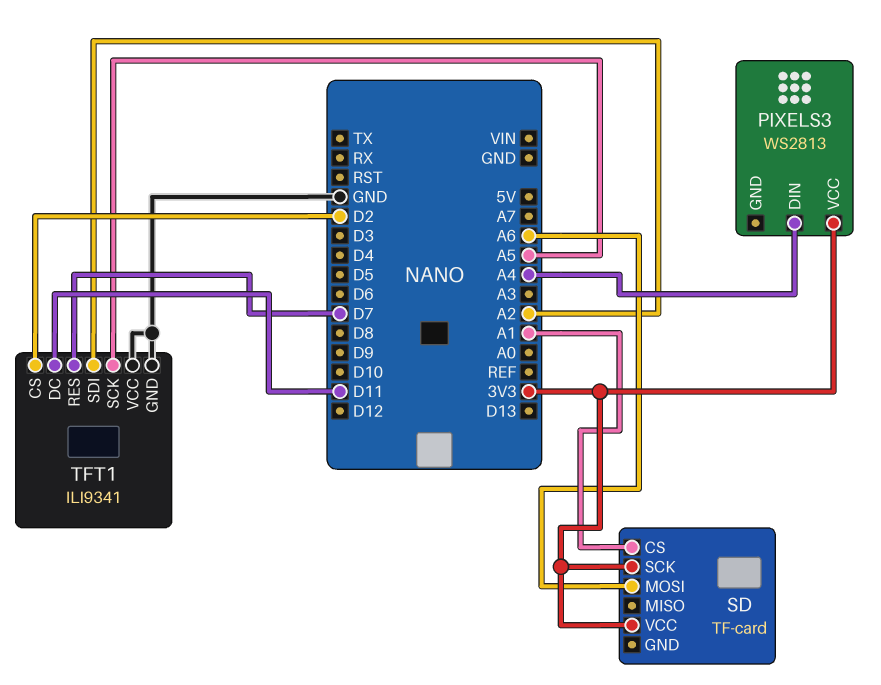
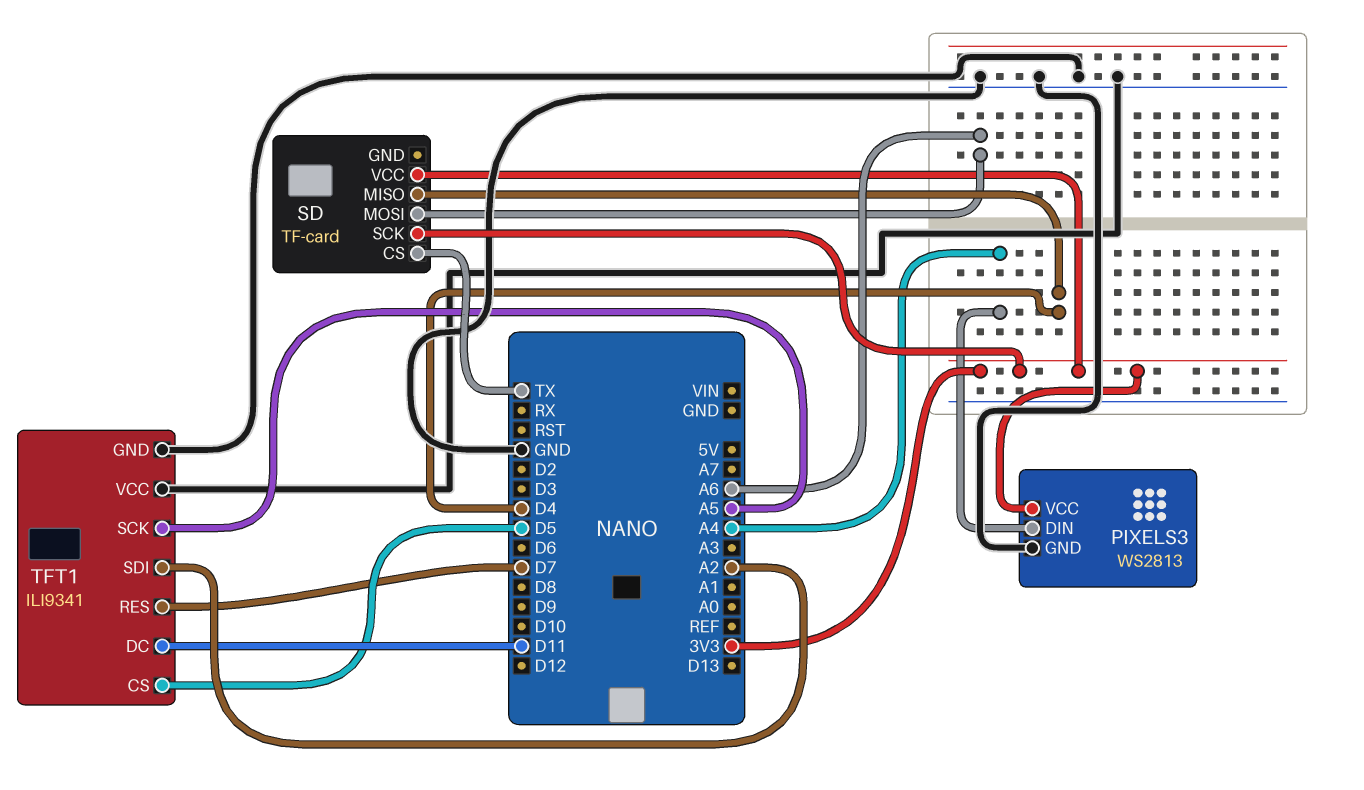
PIXELS3 pin GND: none -> GND
SD pin CS: A1 -> TX
SD pin MISO: none -> D4
TFT1 pin CS: D2 -> D5

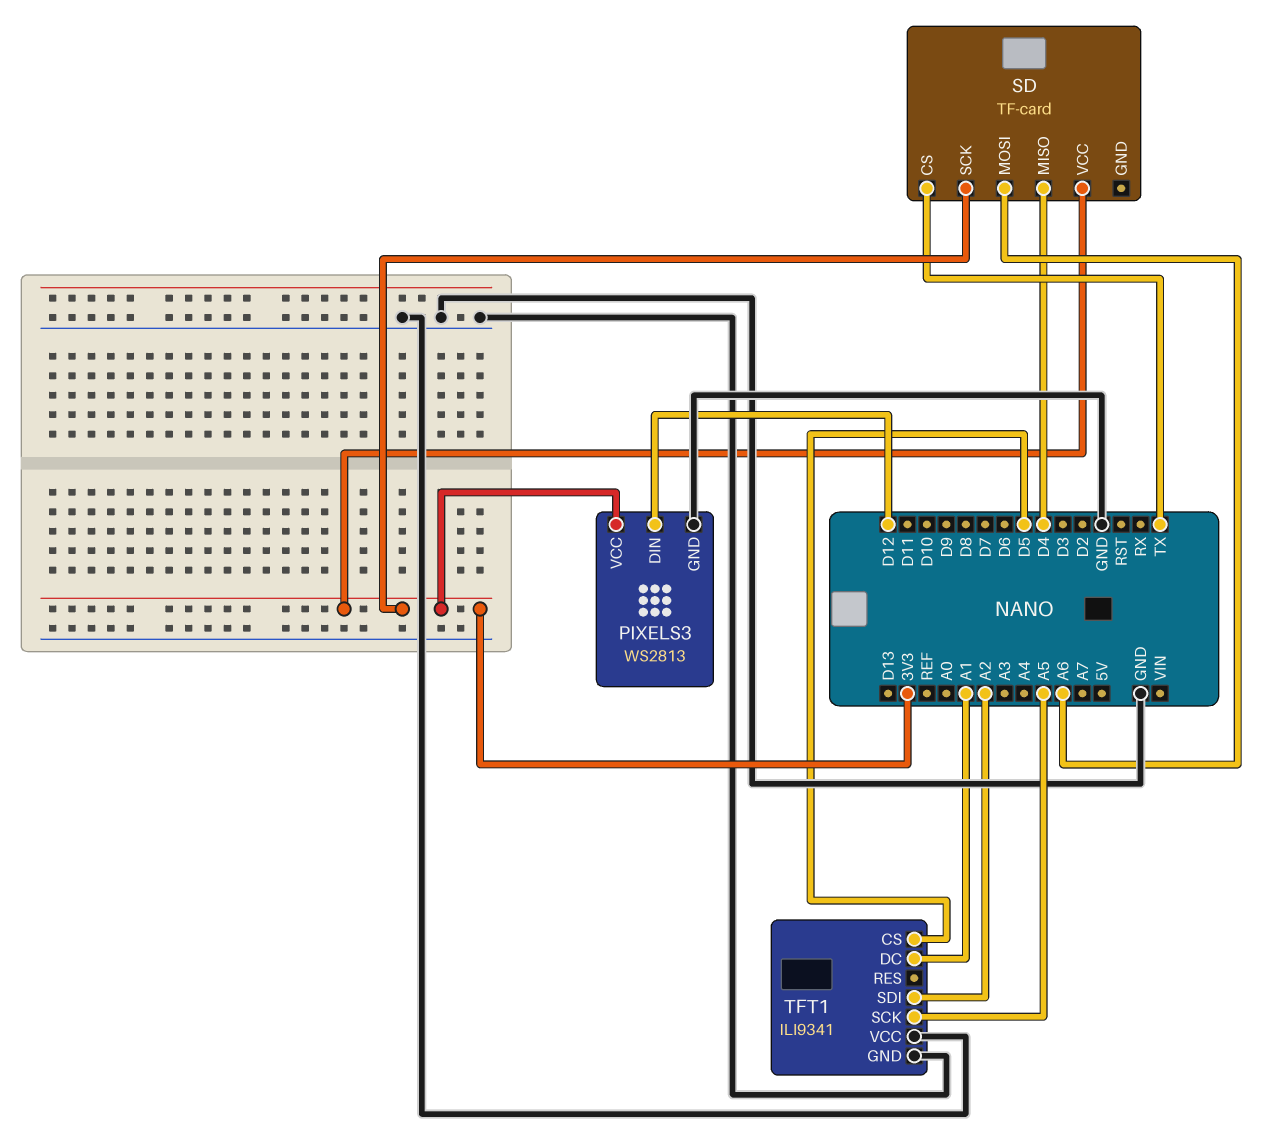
PIXELS3 pin DIN: A4 -> D12
TFT1 pin DC: D11 -> A1
TFT1 pin RES: D7 -> none

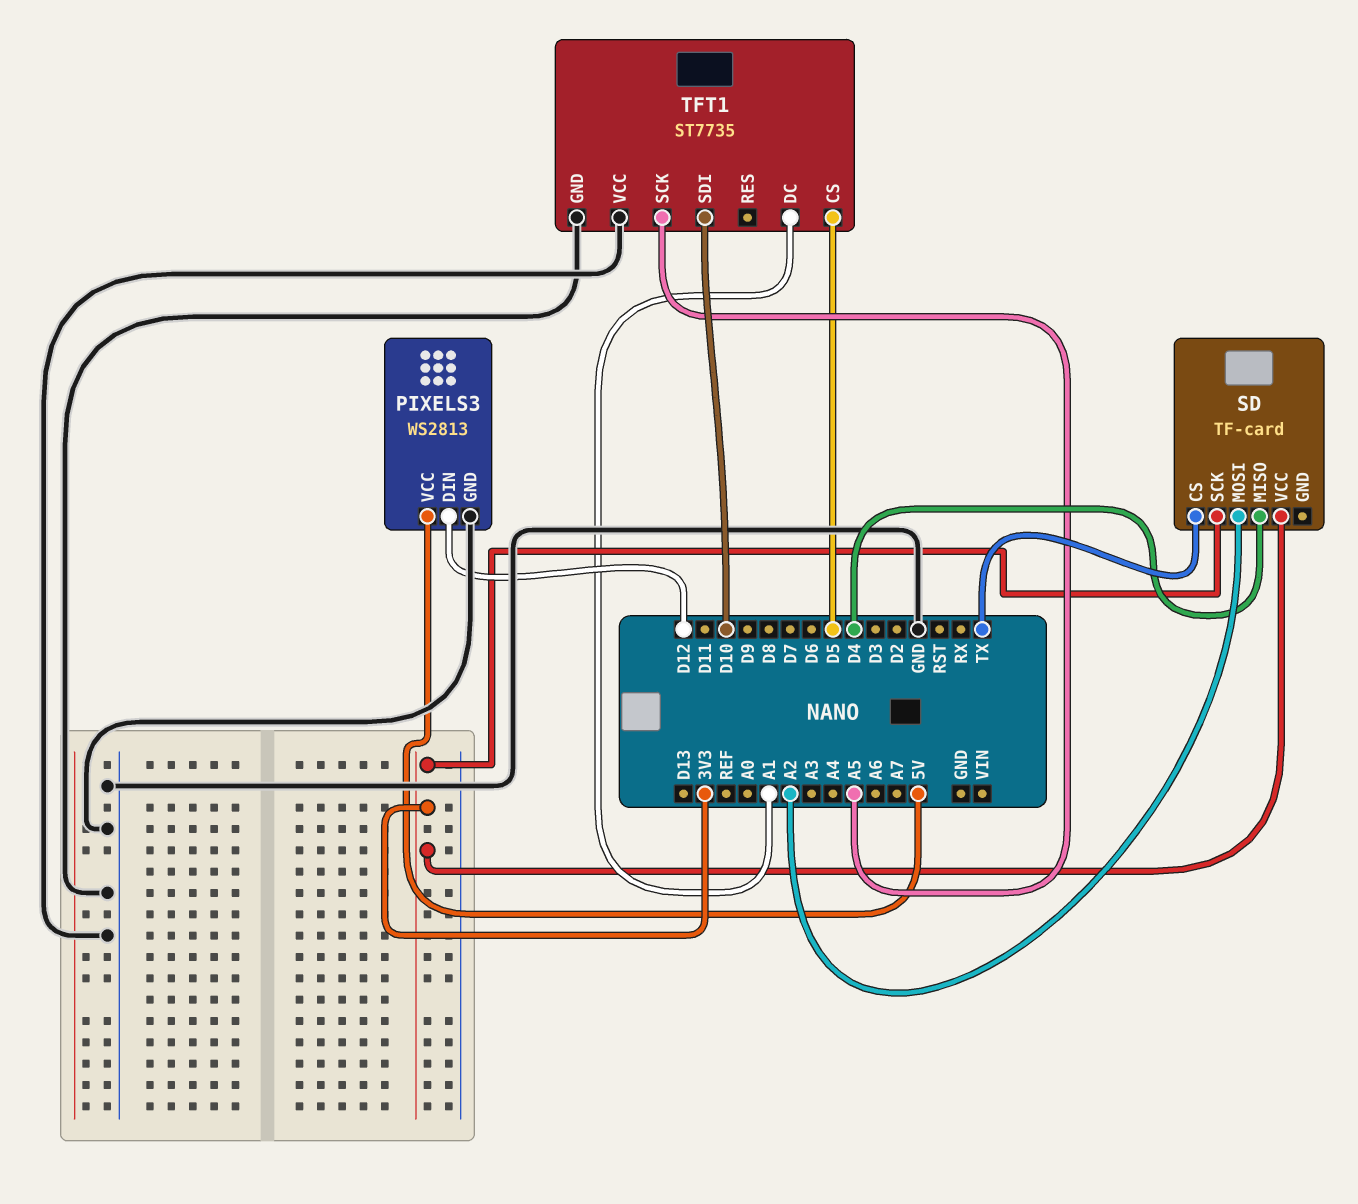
PIXELS3 pin VCC: 3V3 -> 5V
SD pin MOSI: A6 -> A2
TFT1: ILI9341 -> ST7735
TFT1 pin SDI: A2 -> D10

